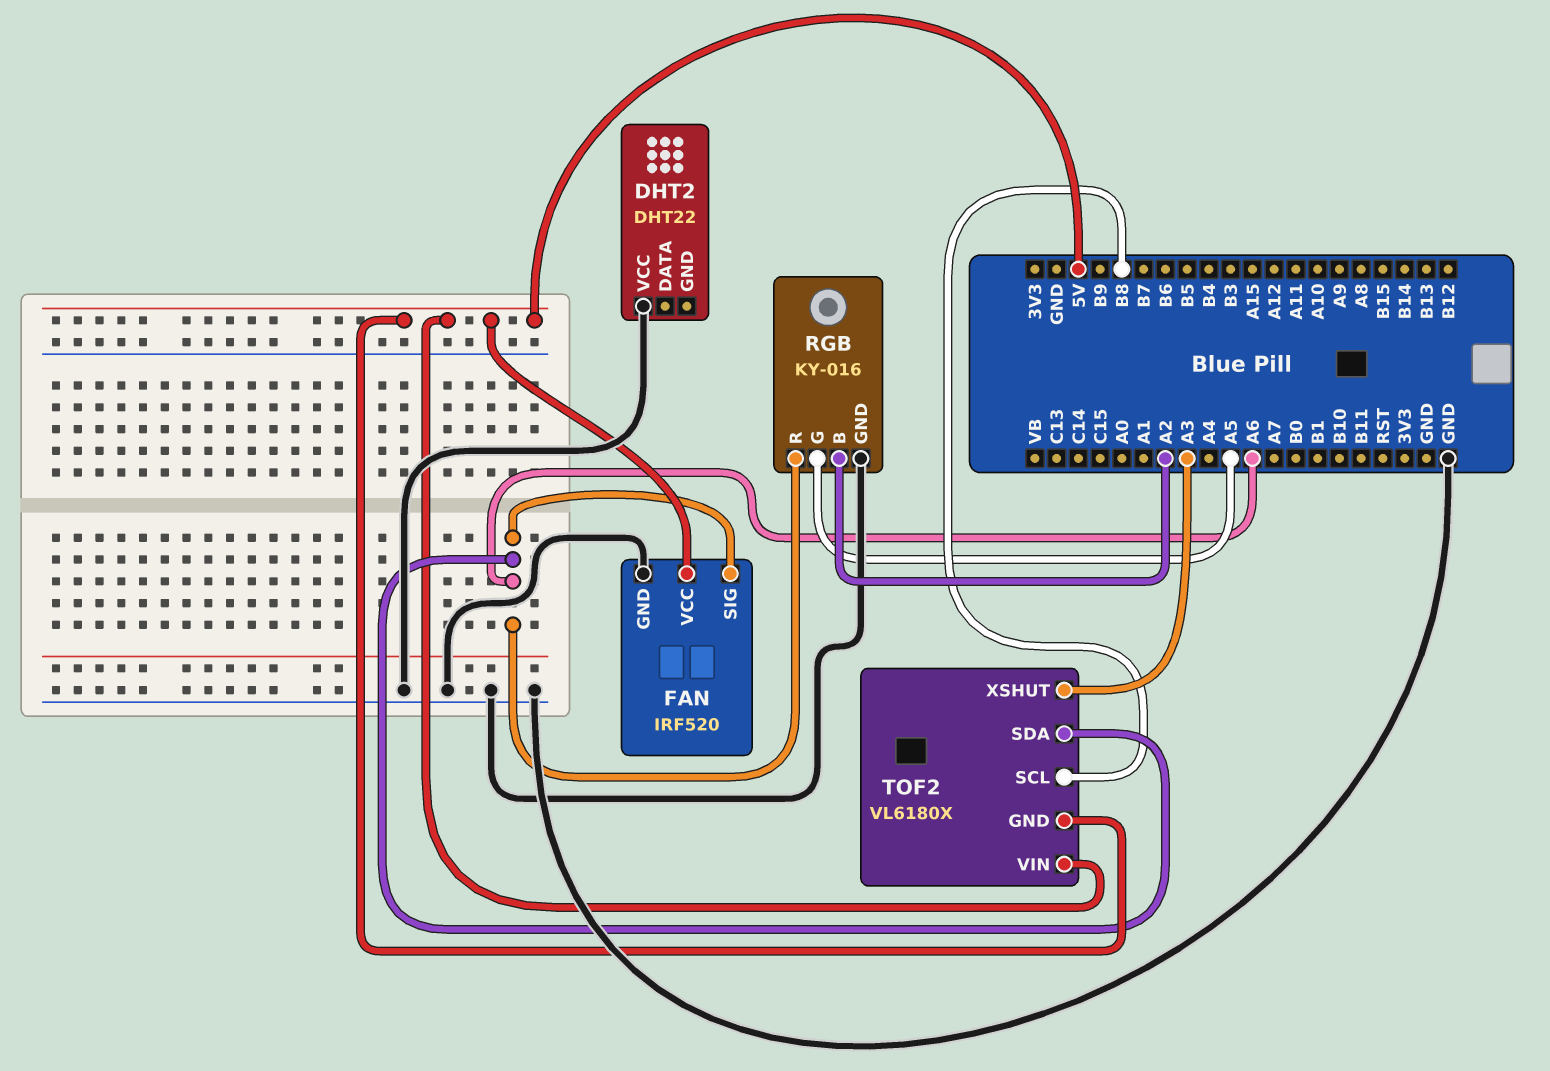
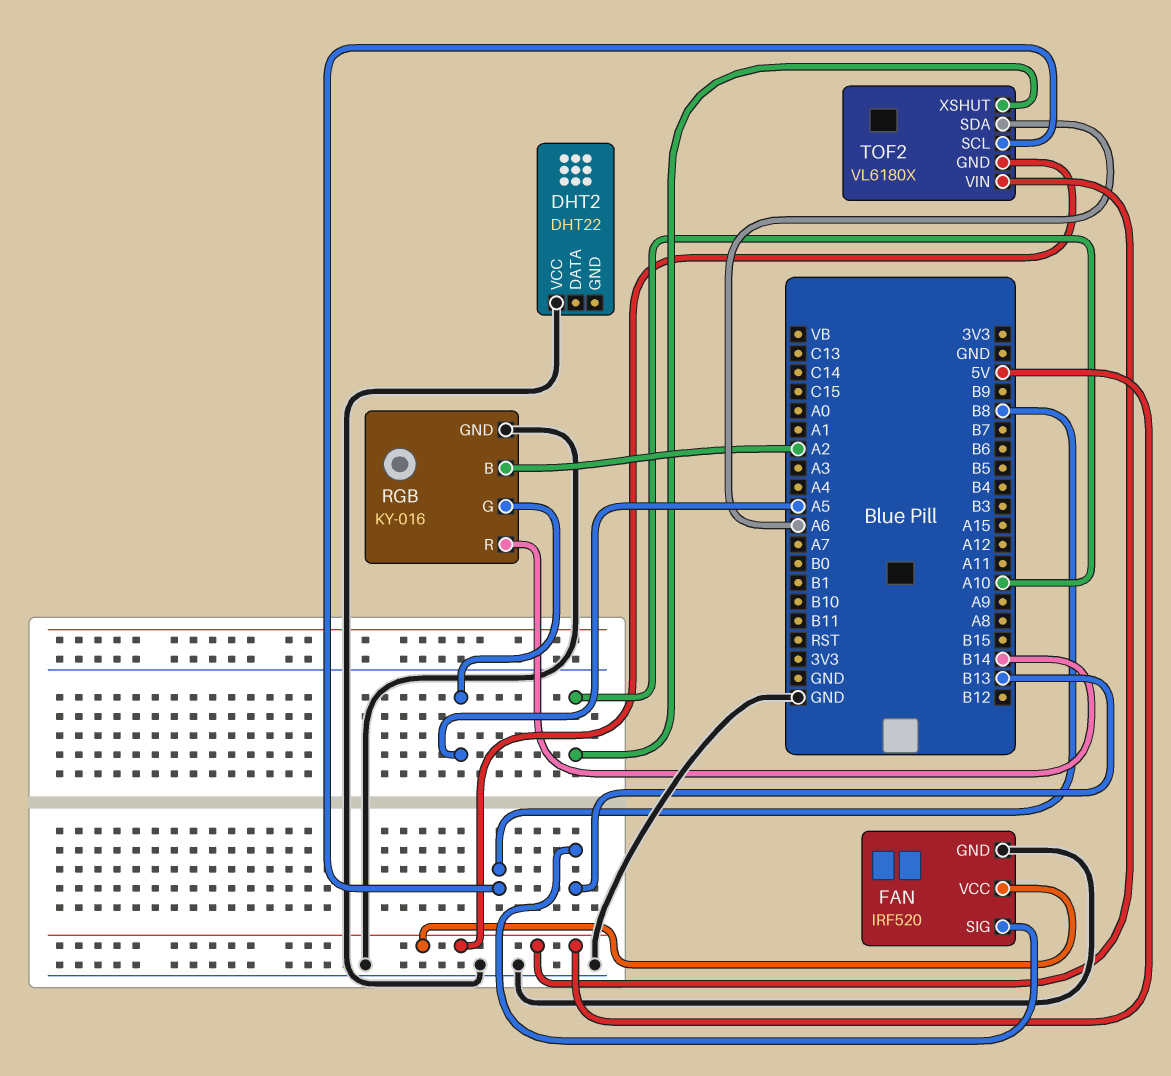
FAN pin SIG: A6 -> B13
RGB pin R: A6 -> B14
TOF2 pin XSHUT: A3 -> A10

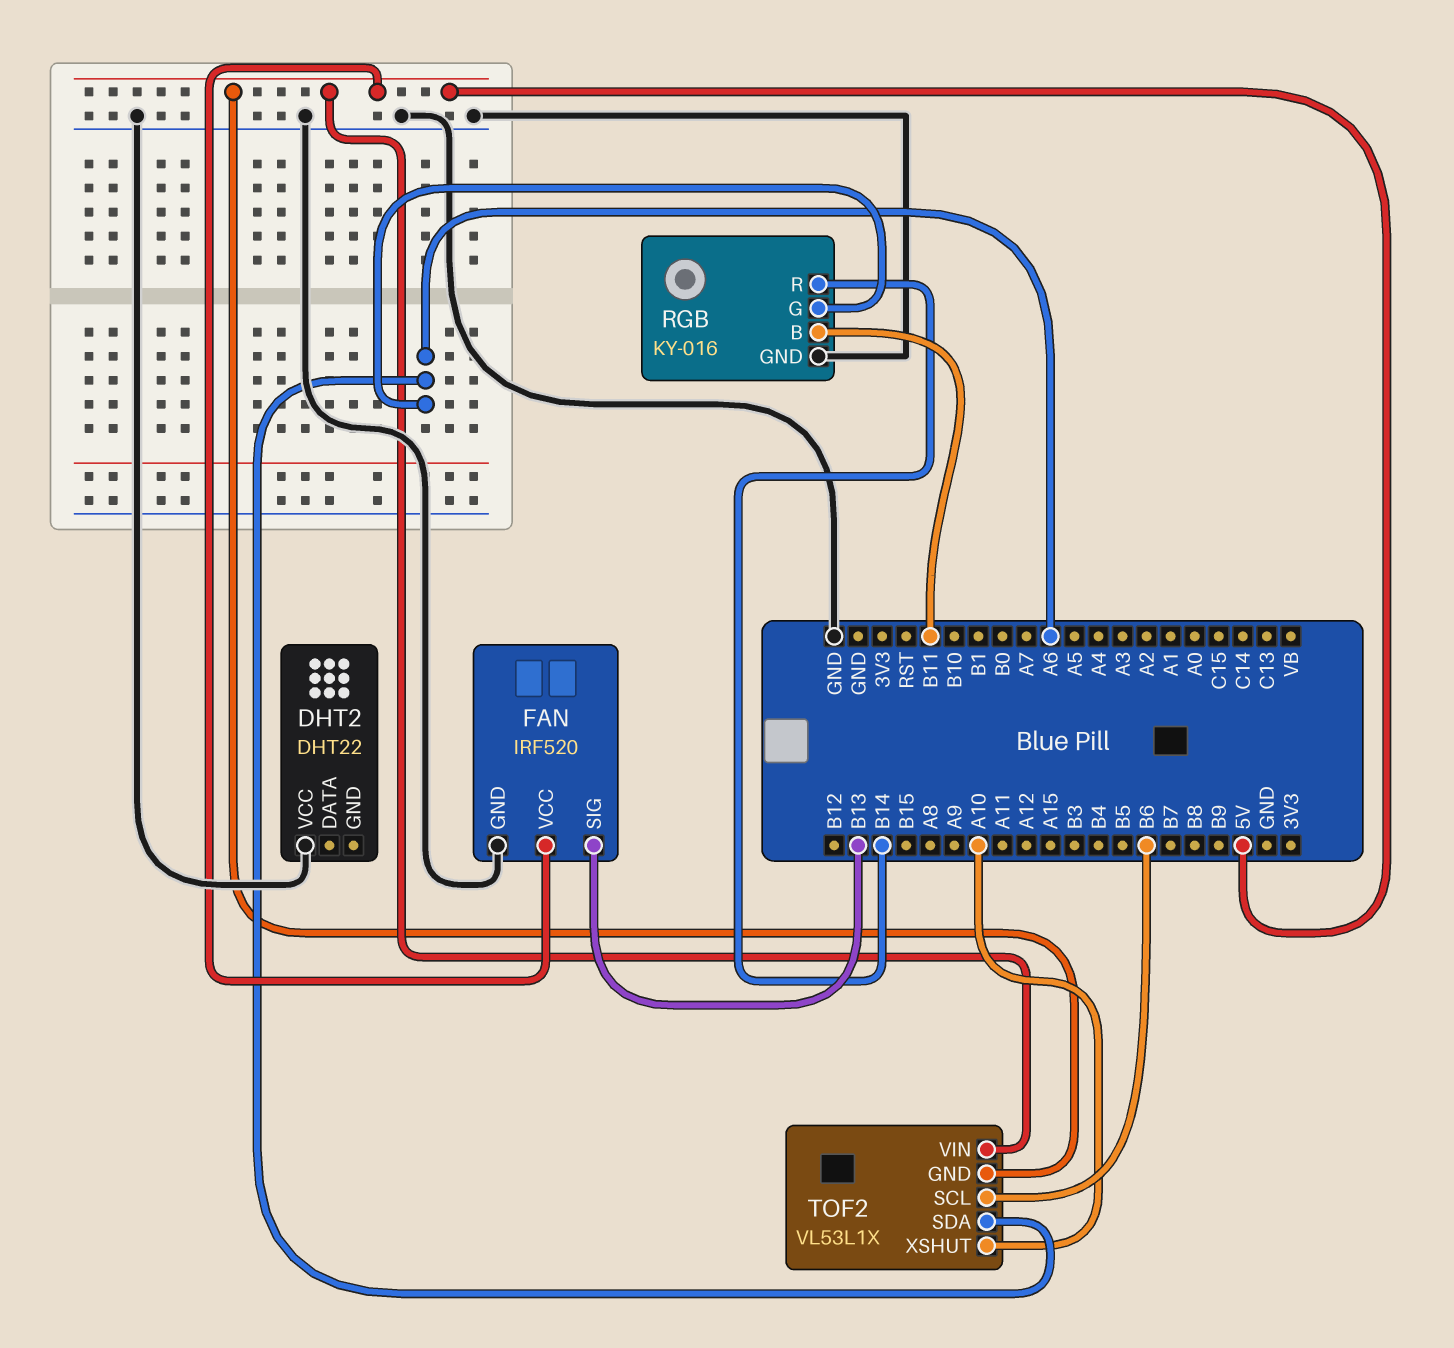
RGB pin B: A2 -> B11
RGB pin G: A5 -> A6
TOF2: VL6180X -> VL53L1X
TOF2 pin SCL: B8 -> B6

